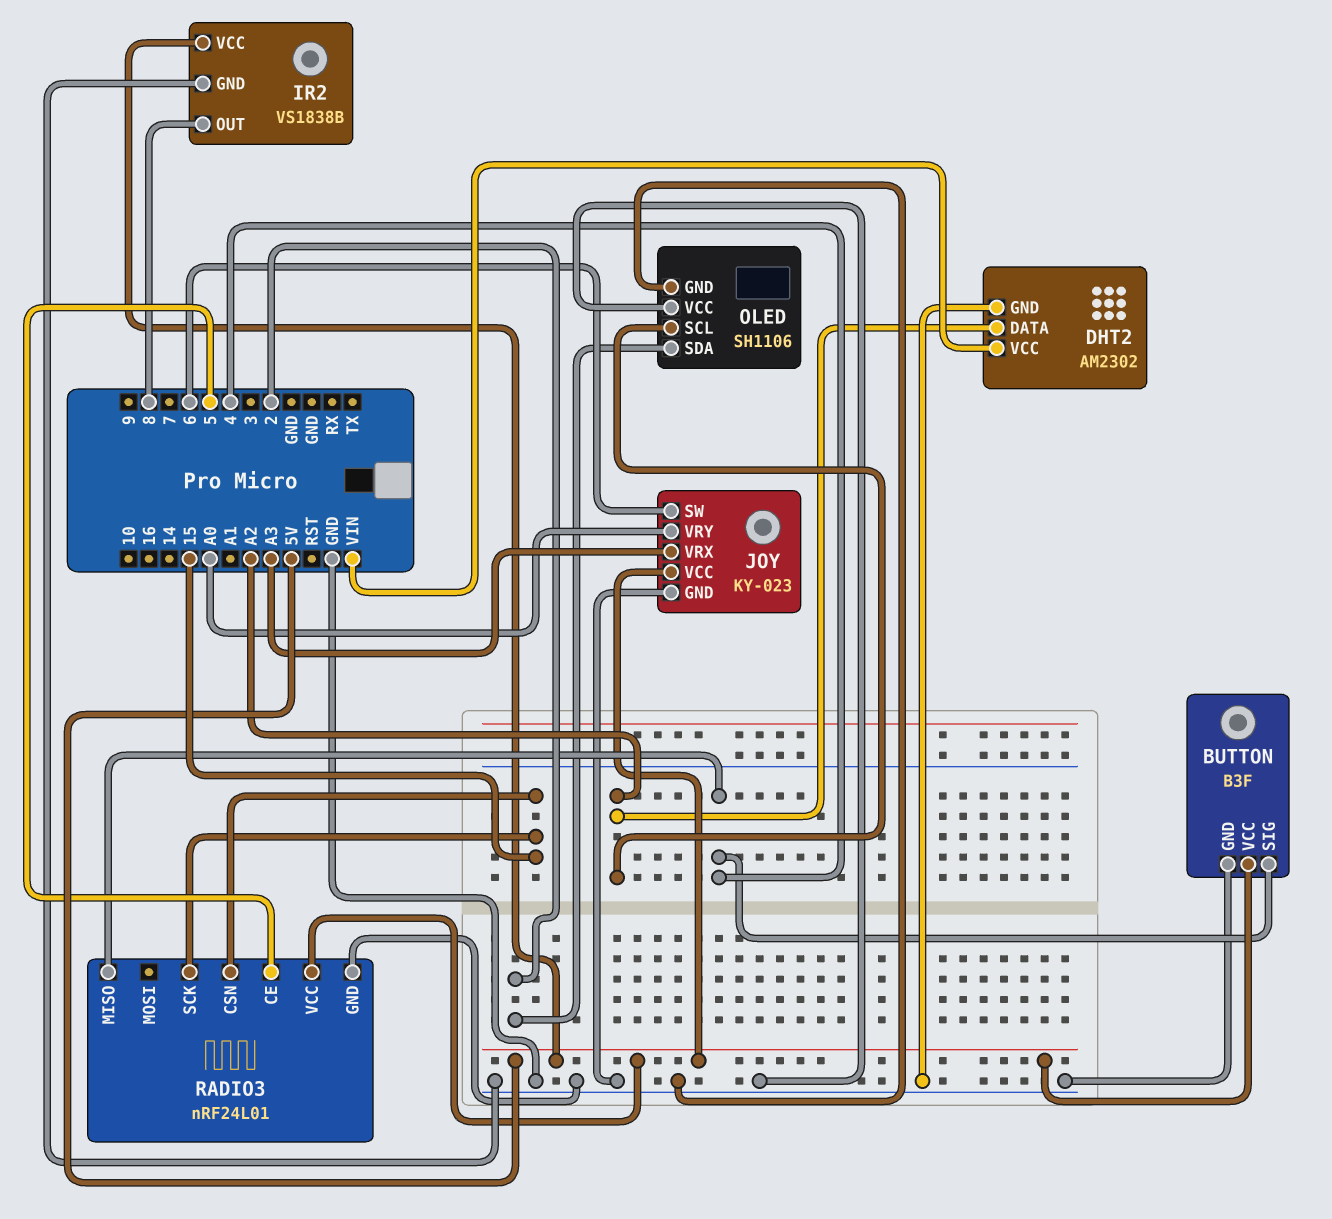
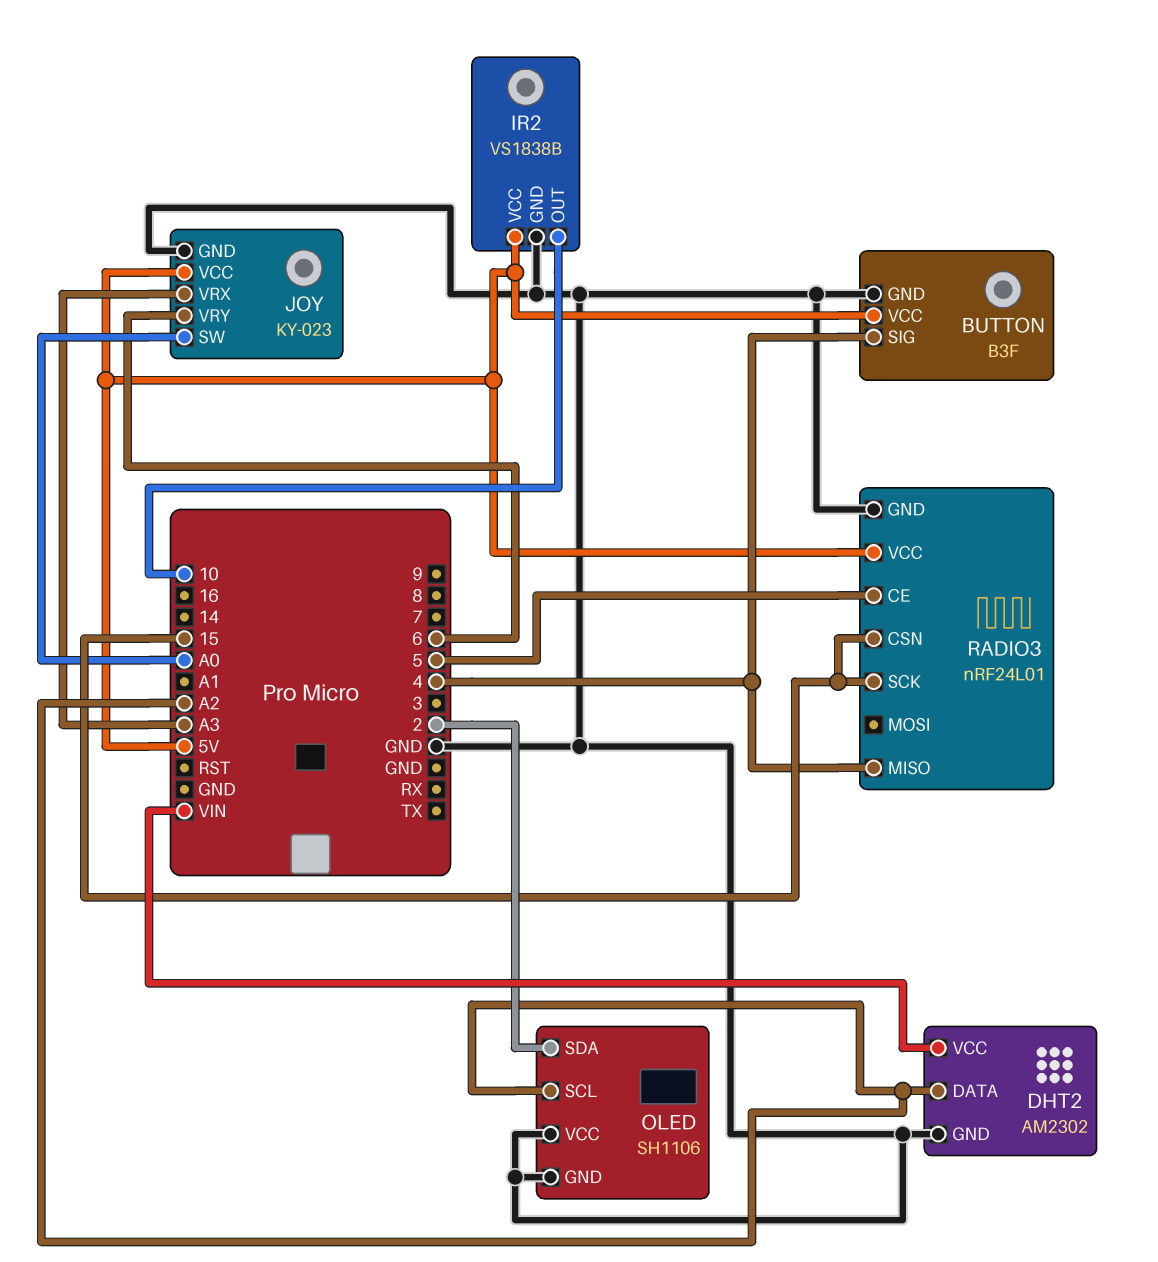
IR2 pin OUT: 8 -> 10
JOY pin SW: 6 -> A0
JOY pin VRY: A0 -> 6

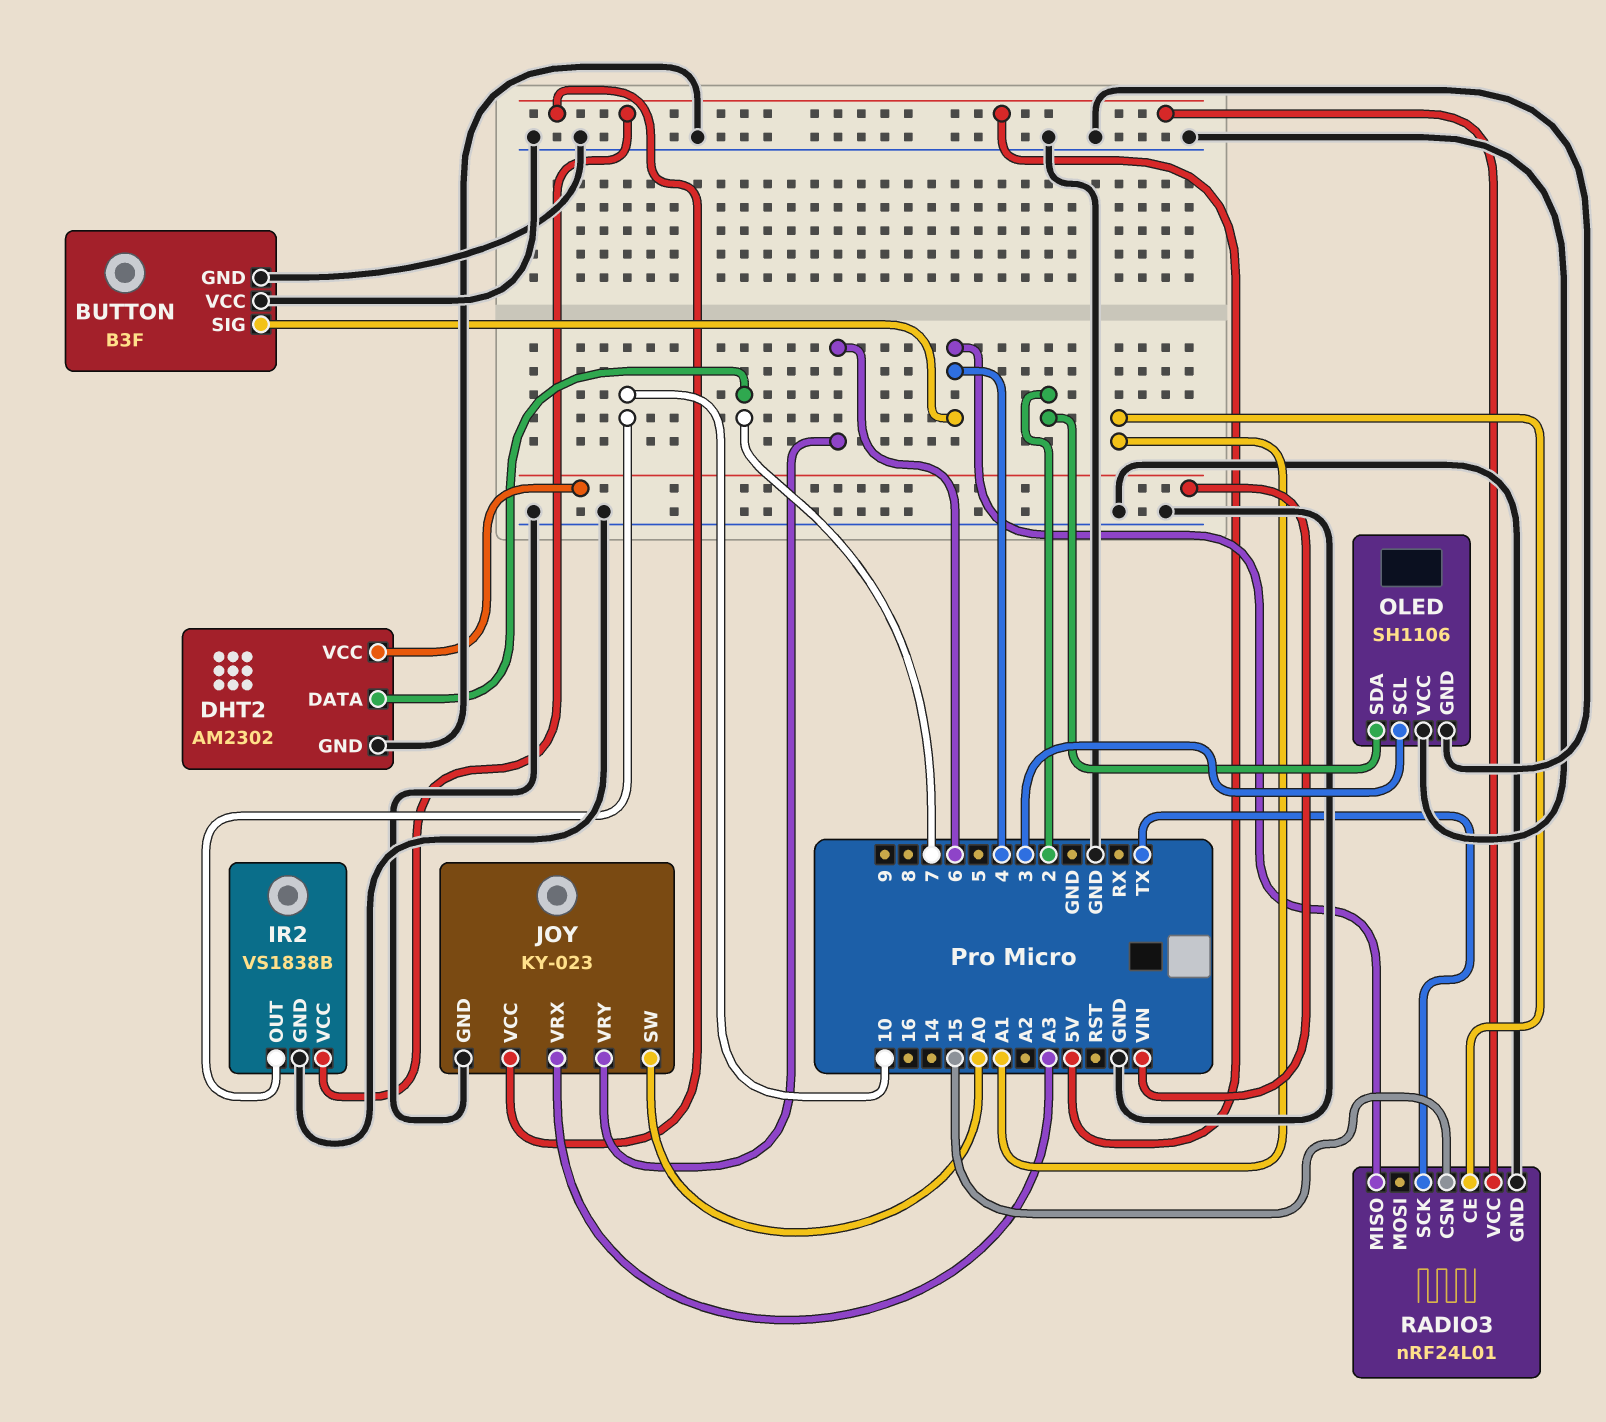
BUTTON pin VCC: 5V -> GND
DHT2 pin DATA: A2 -> 7
OLED pin SCL: A2 -> 3
RADIO3 pin CE: 5 -> A1
RADIO3 pin SCK: 15 -> TX

